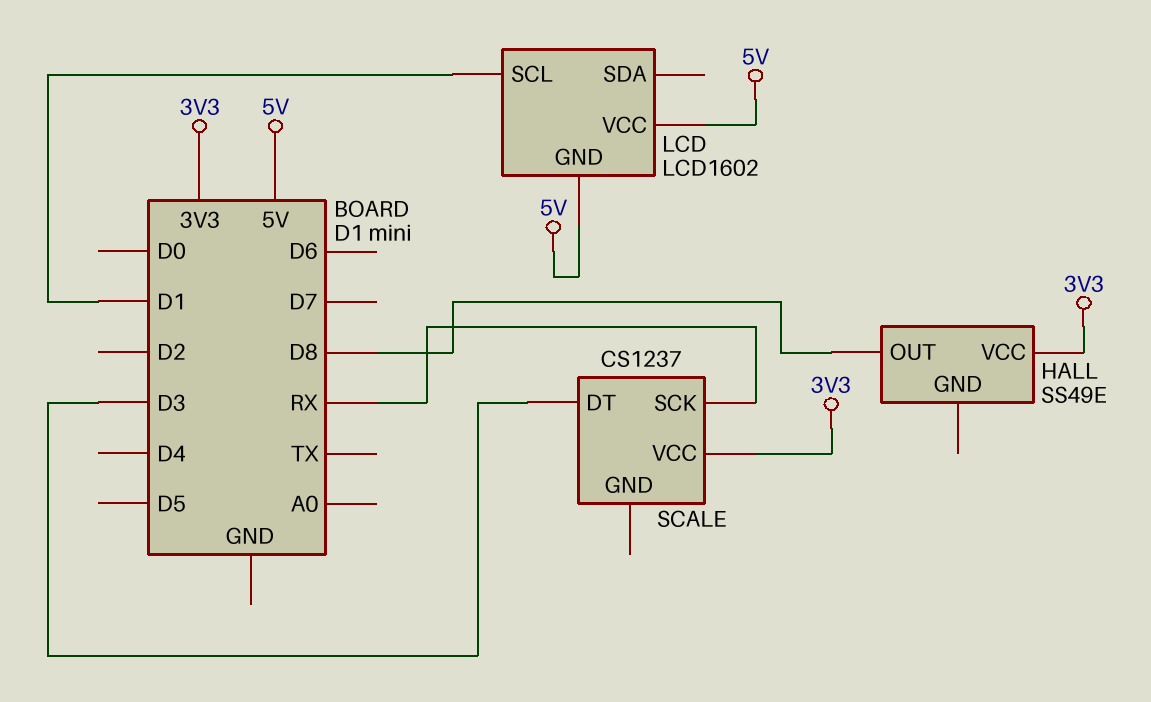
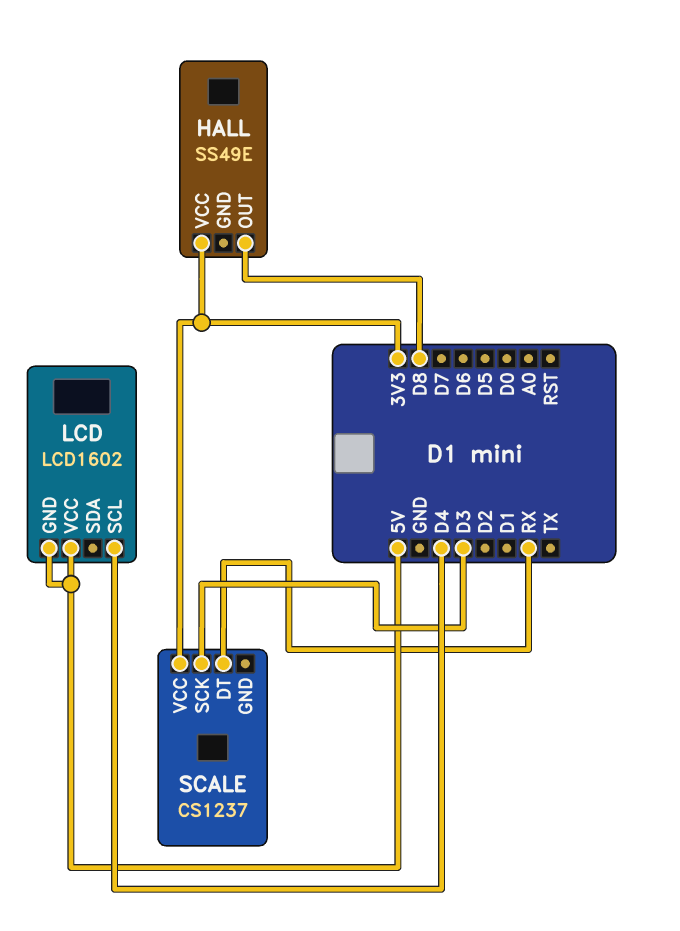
LCD pin SCL: D1 -> D4
SCALE pin DT: D3 -> RX
SCALE pin SCK: RX -> D3

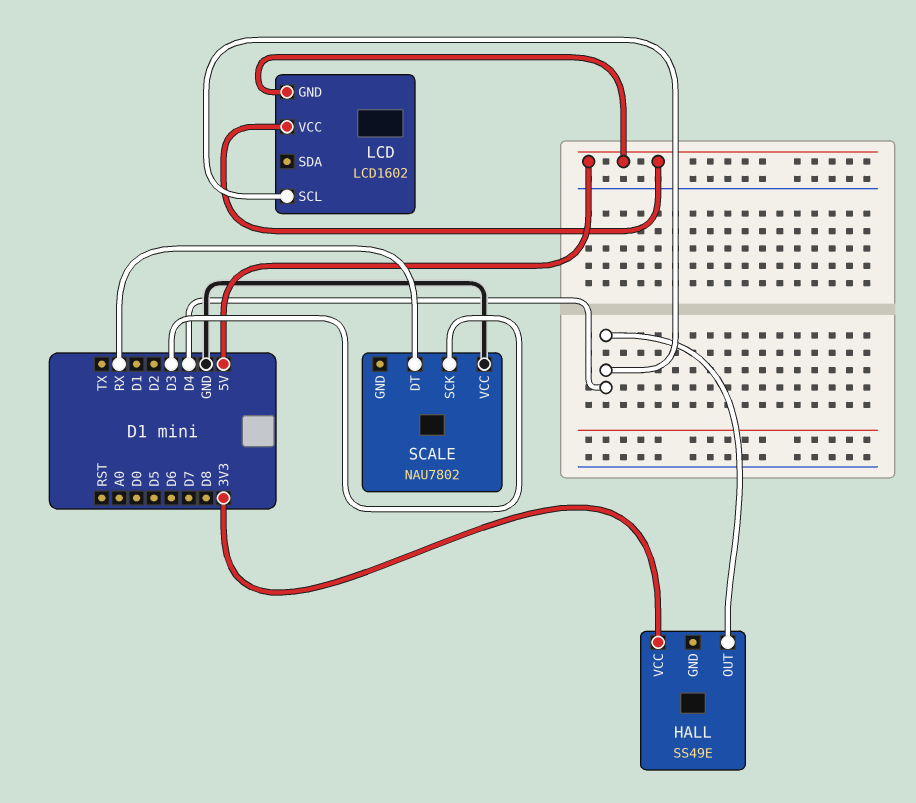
HALL pin OUT: D8 -> D4
SCALE: CS1237 -> NAU7802
SCALE pin VCC: 3V3 -> GND

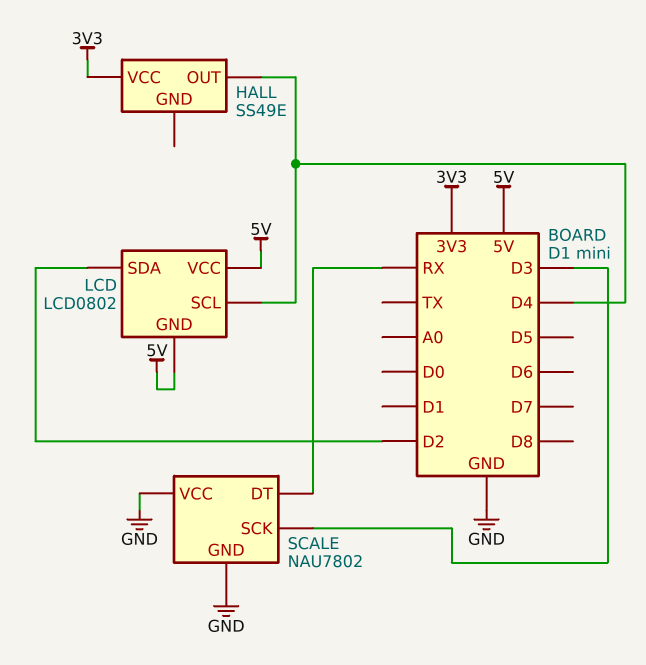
LCD: LCD1602 -> LCD0802
LCD pin SDA: none -> D2
SCALE pin GND: none -> GND

